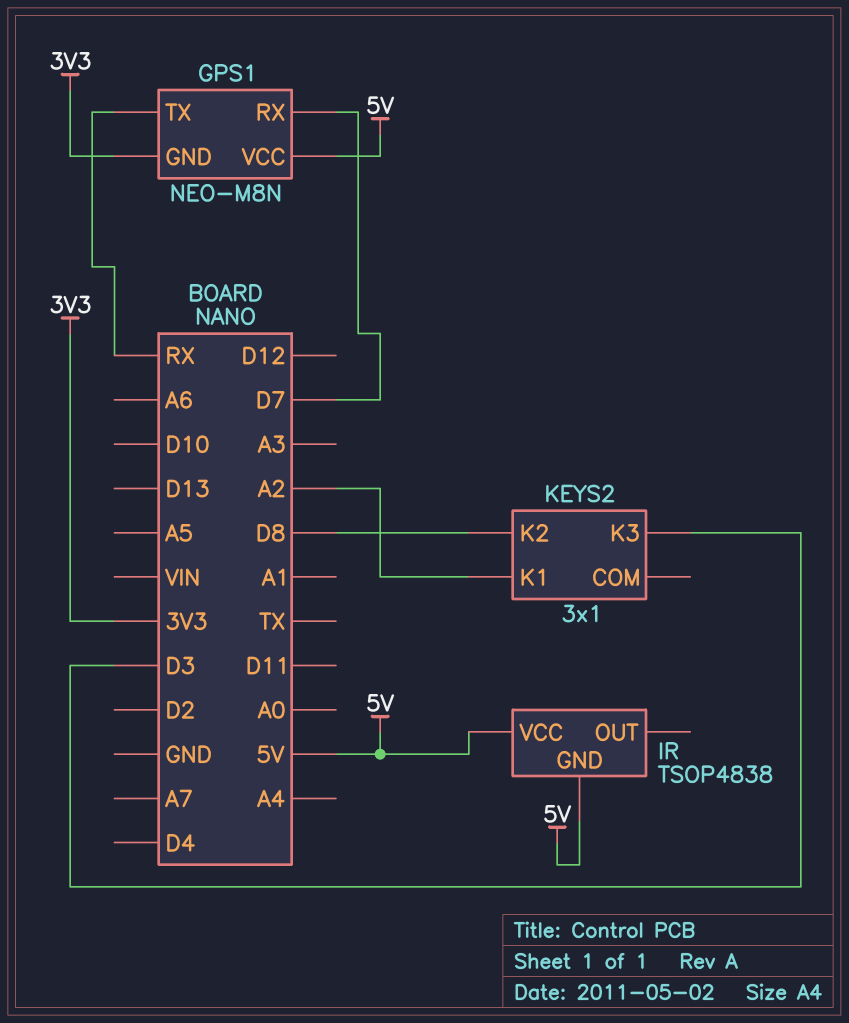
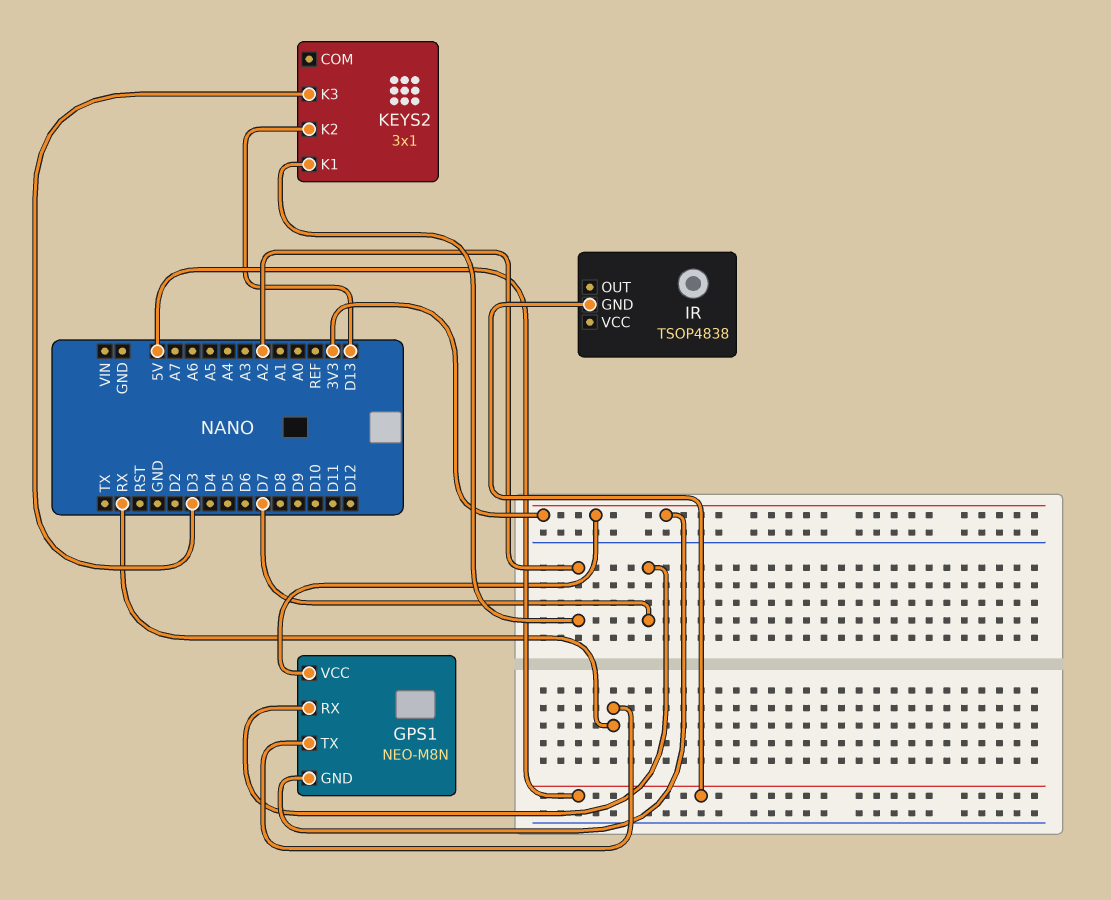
GPS1 pin VCC: 5V -> 3V3
IR pin VCC: 5V -> none
KEYS2 pin K2: D8 -> D13

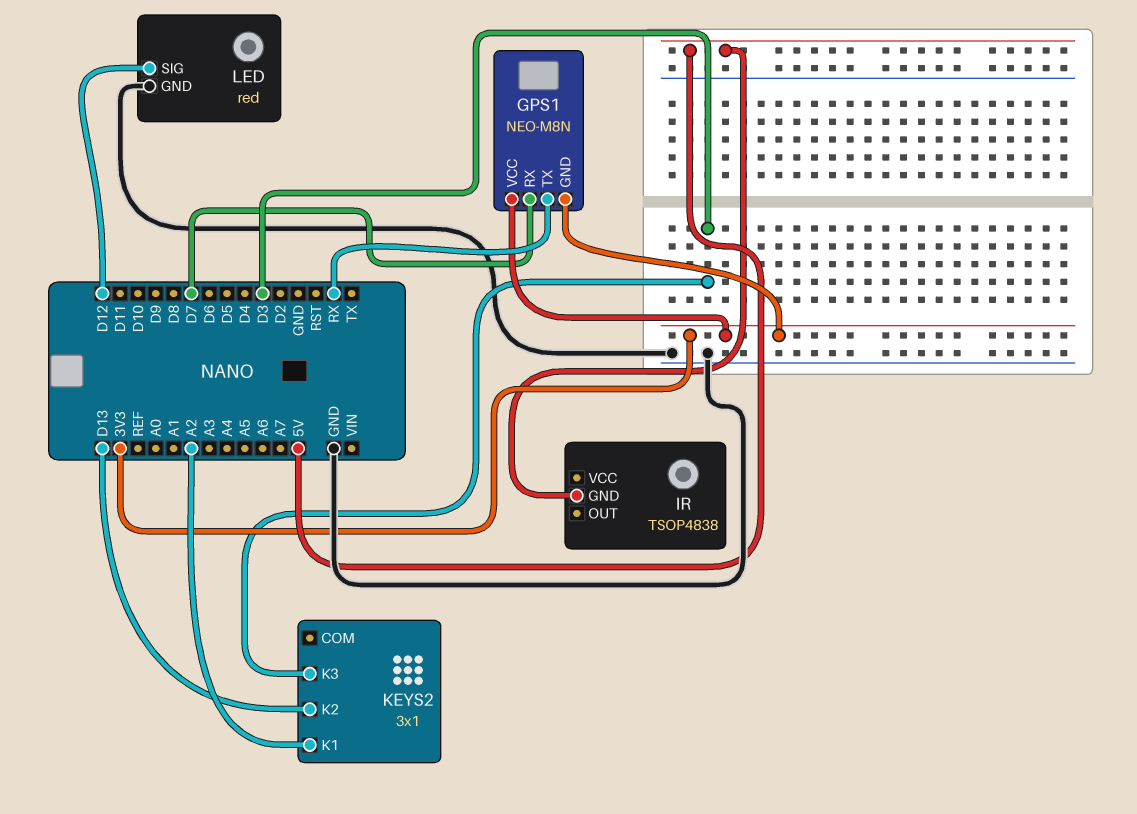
LED: none -> red
LED pin GND: none -> GND
LED pin SIG: none -> D12

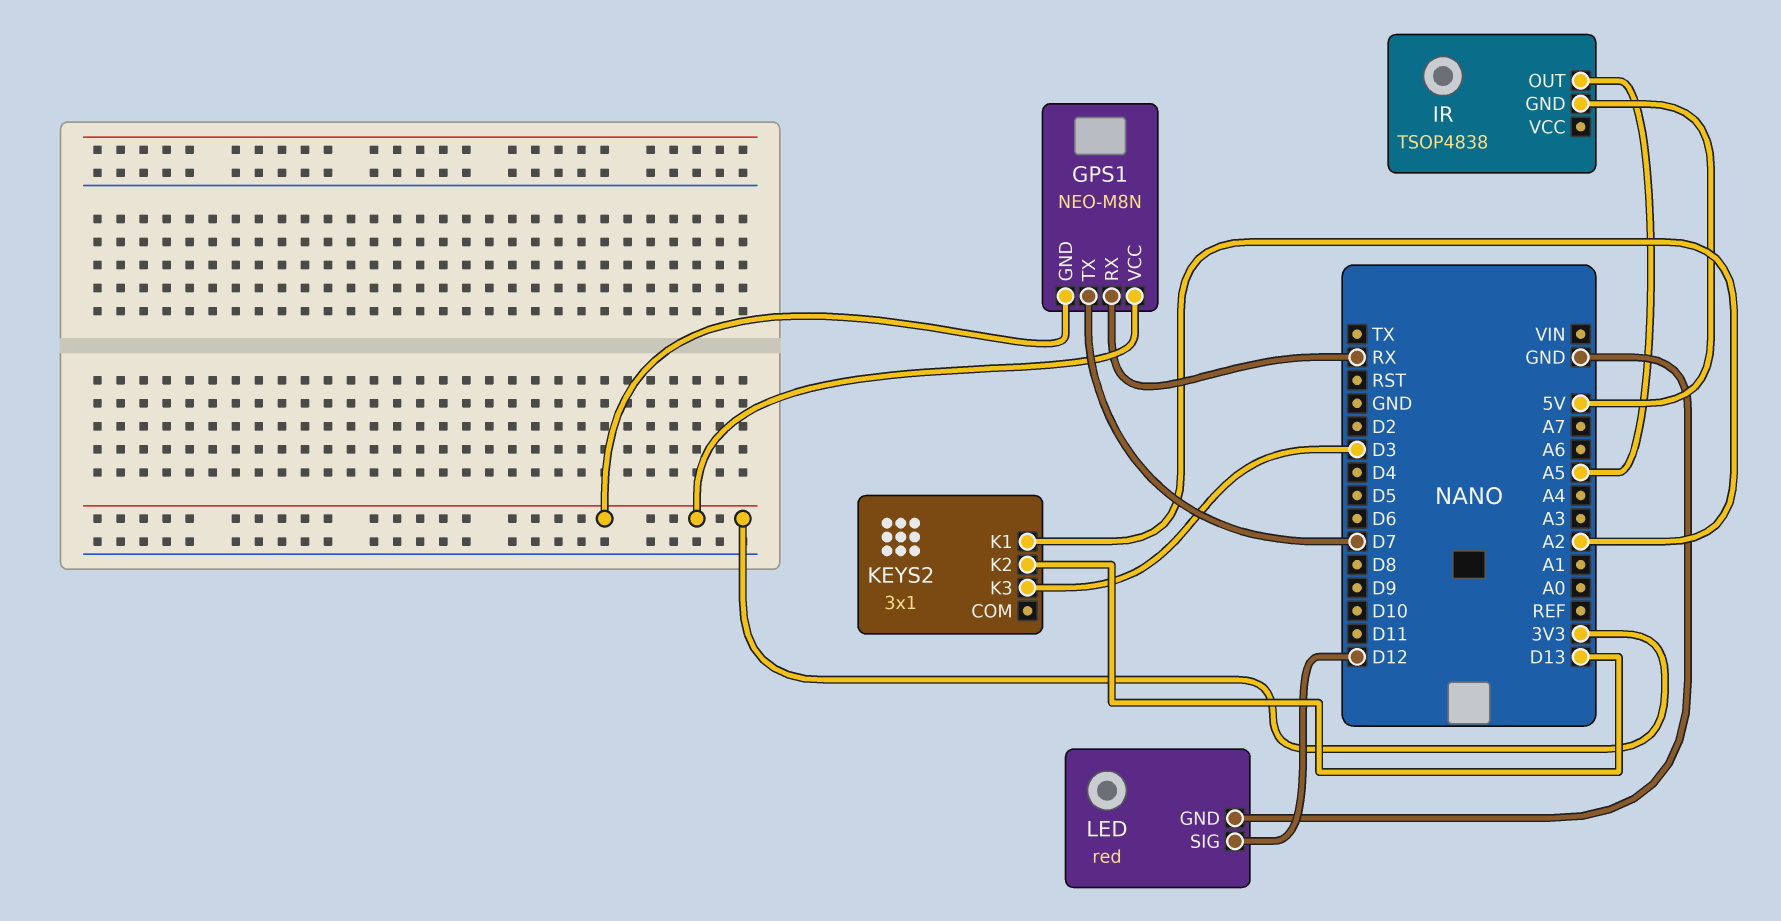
GPS1 pin RX: D7 -> RX
GPS1 pin TX: RX -> D7
IR pin OUT: none -> A5

